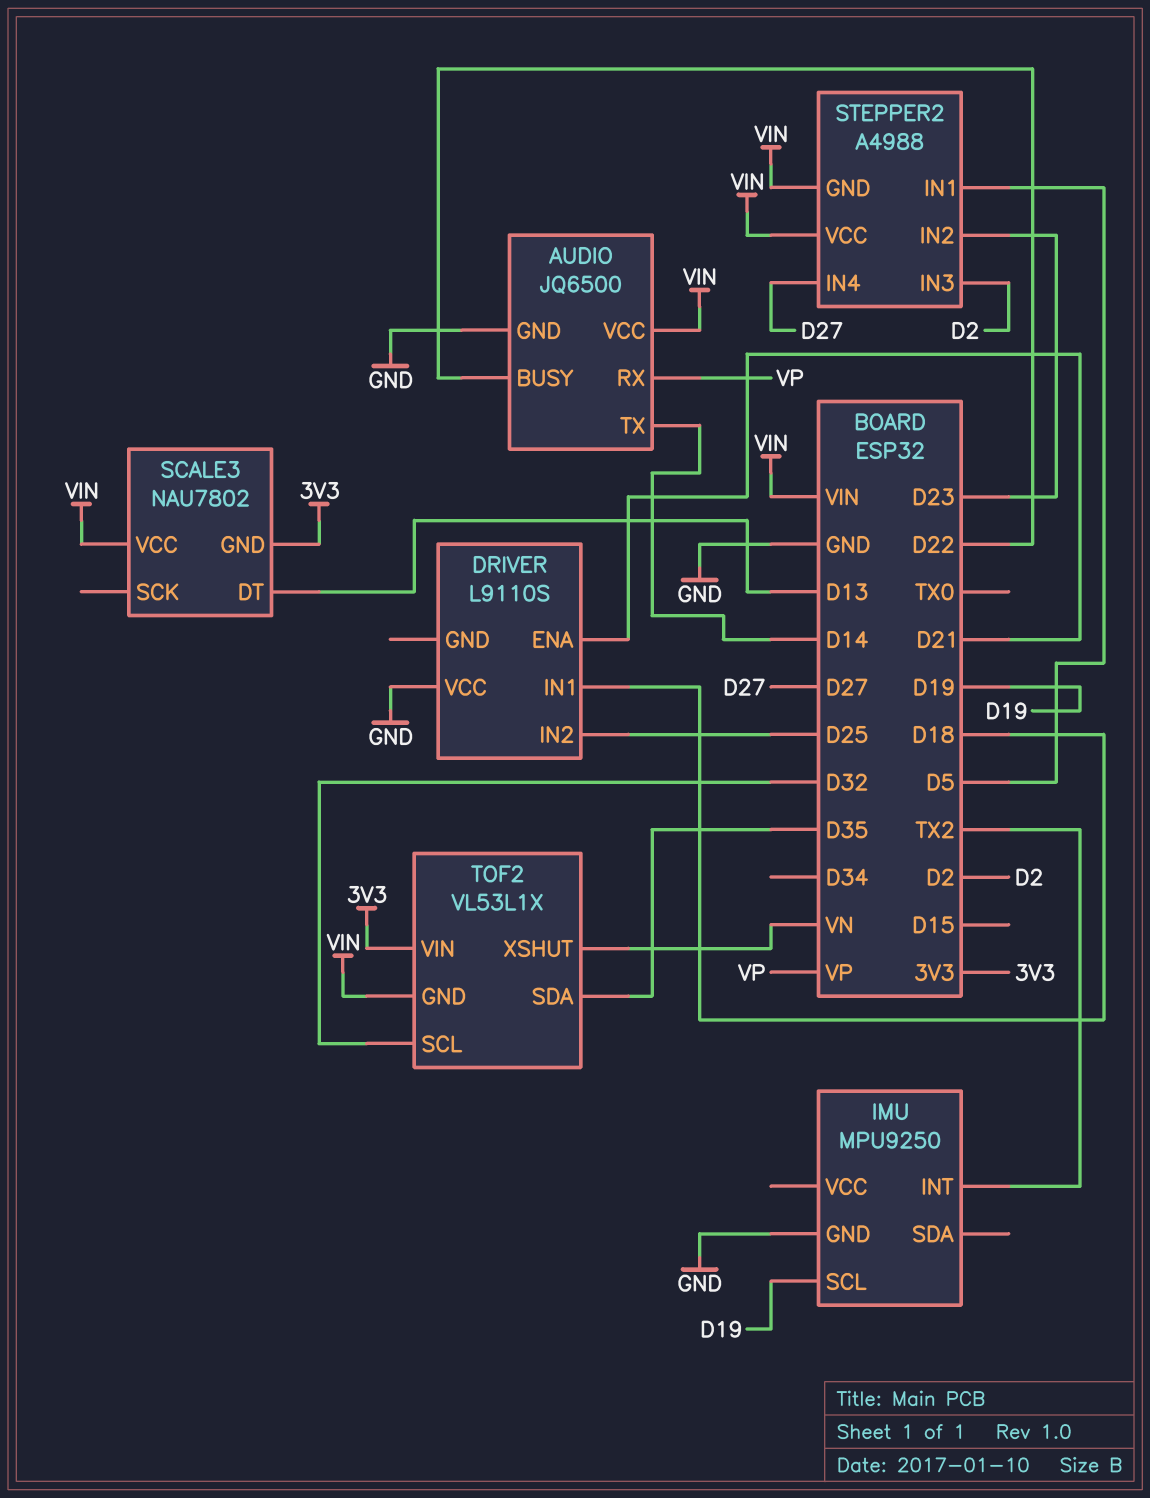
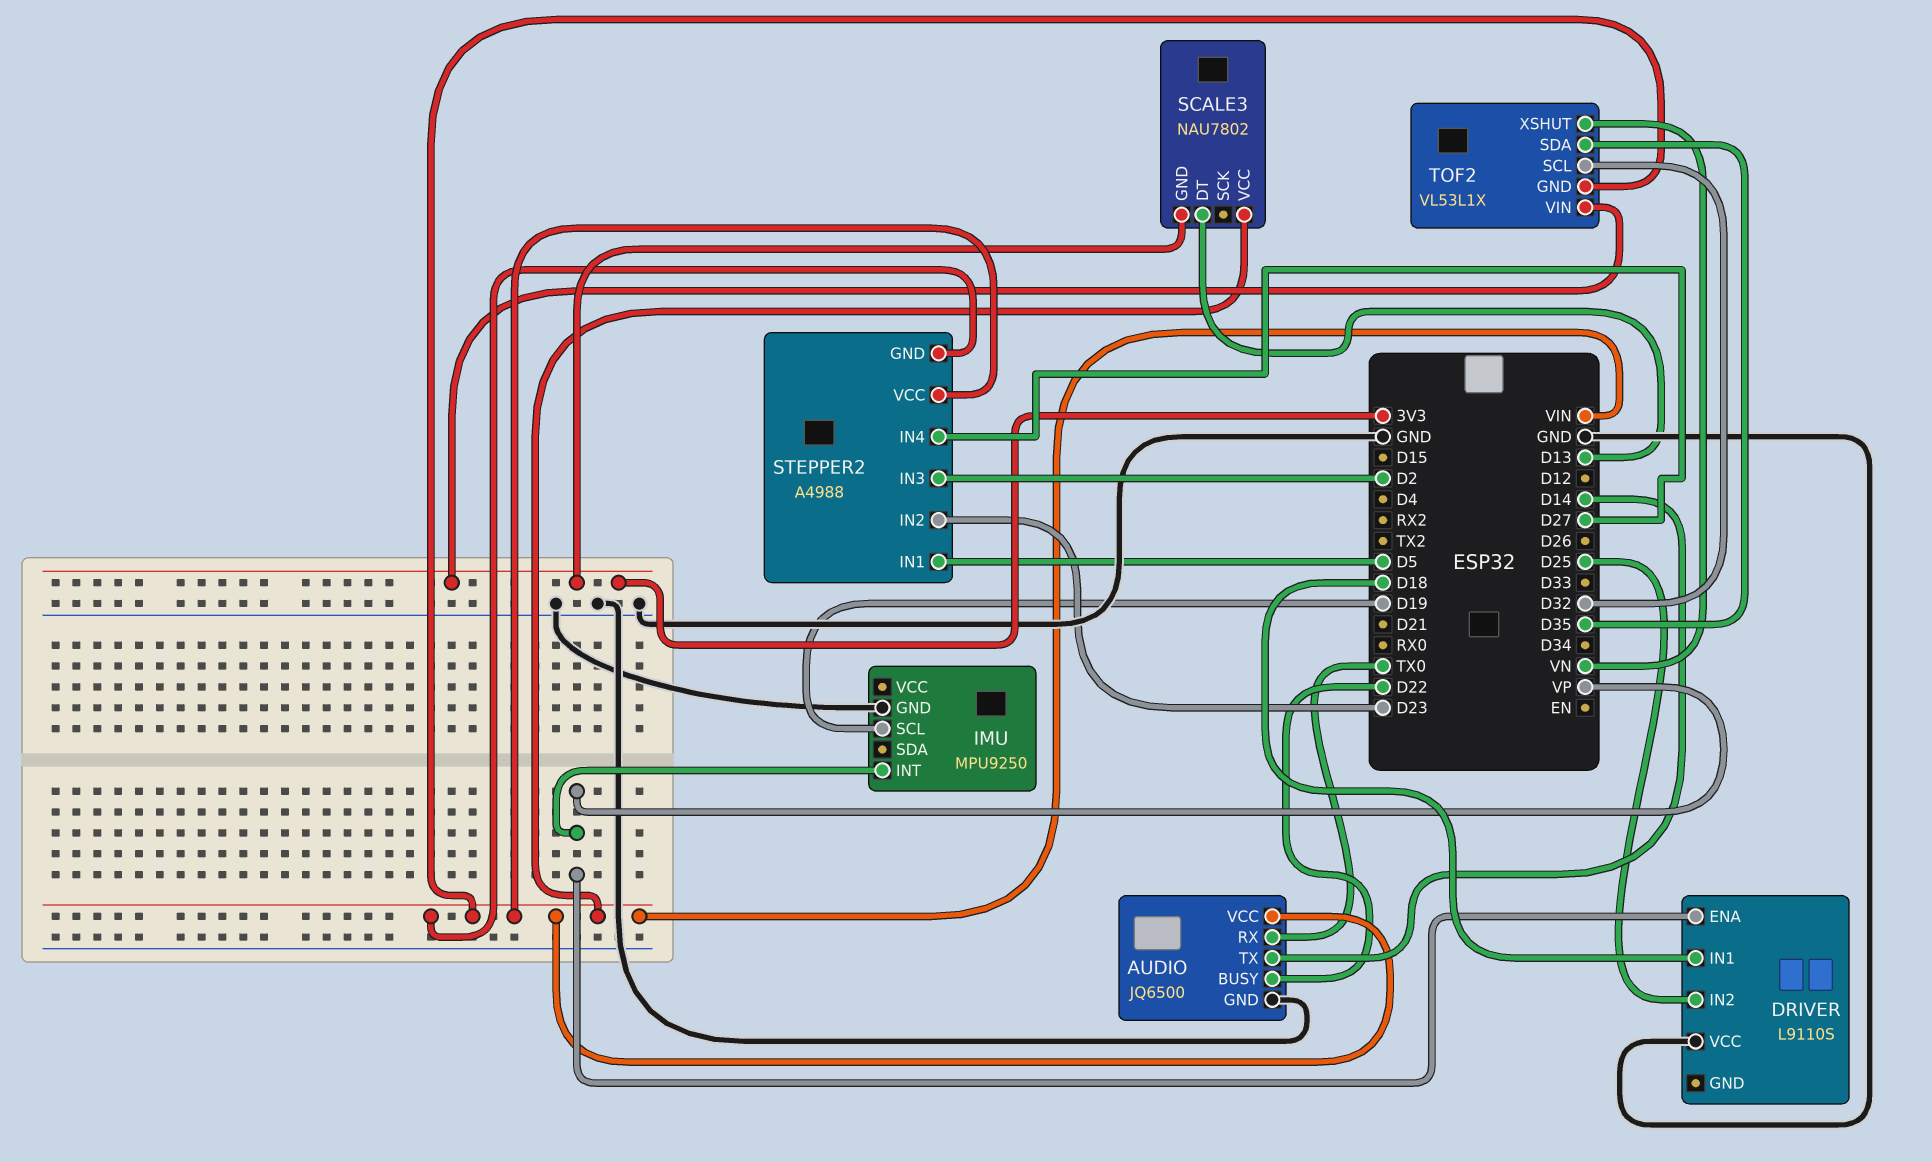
AUDIO pin RX: VP -> TX0
DRIVER pin ENA: D21 -> VP
IMU pin INT: TX2 -> VP

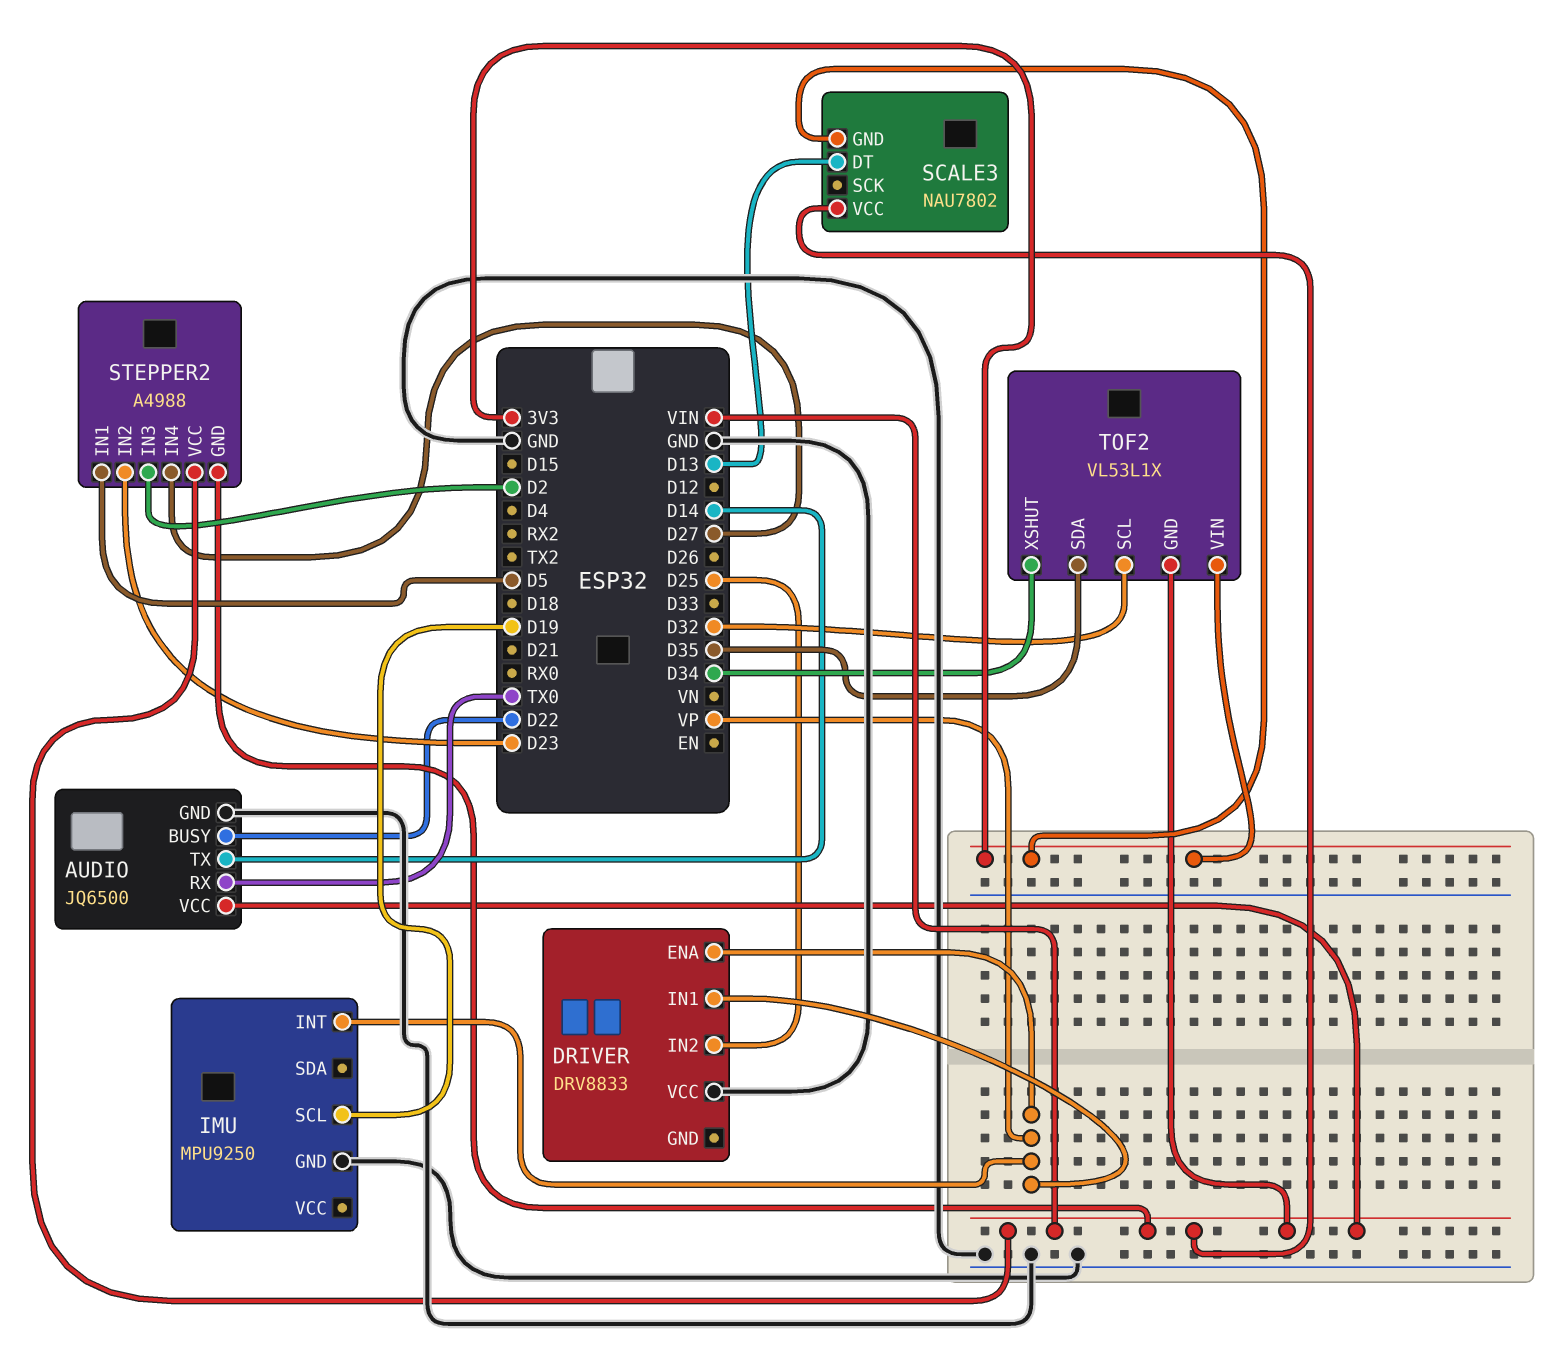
DRIVER: L9110S -> DRV8833
DRIVER pin IN1: D18 -> VP
TOF2 pin XSHUT: VN -> D34

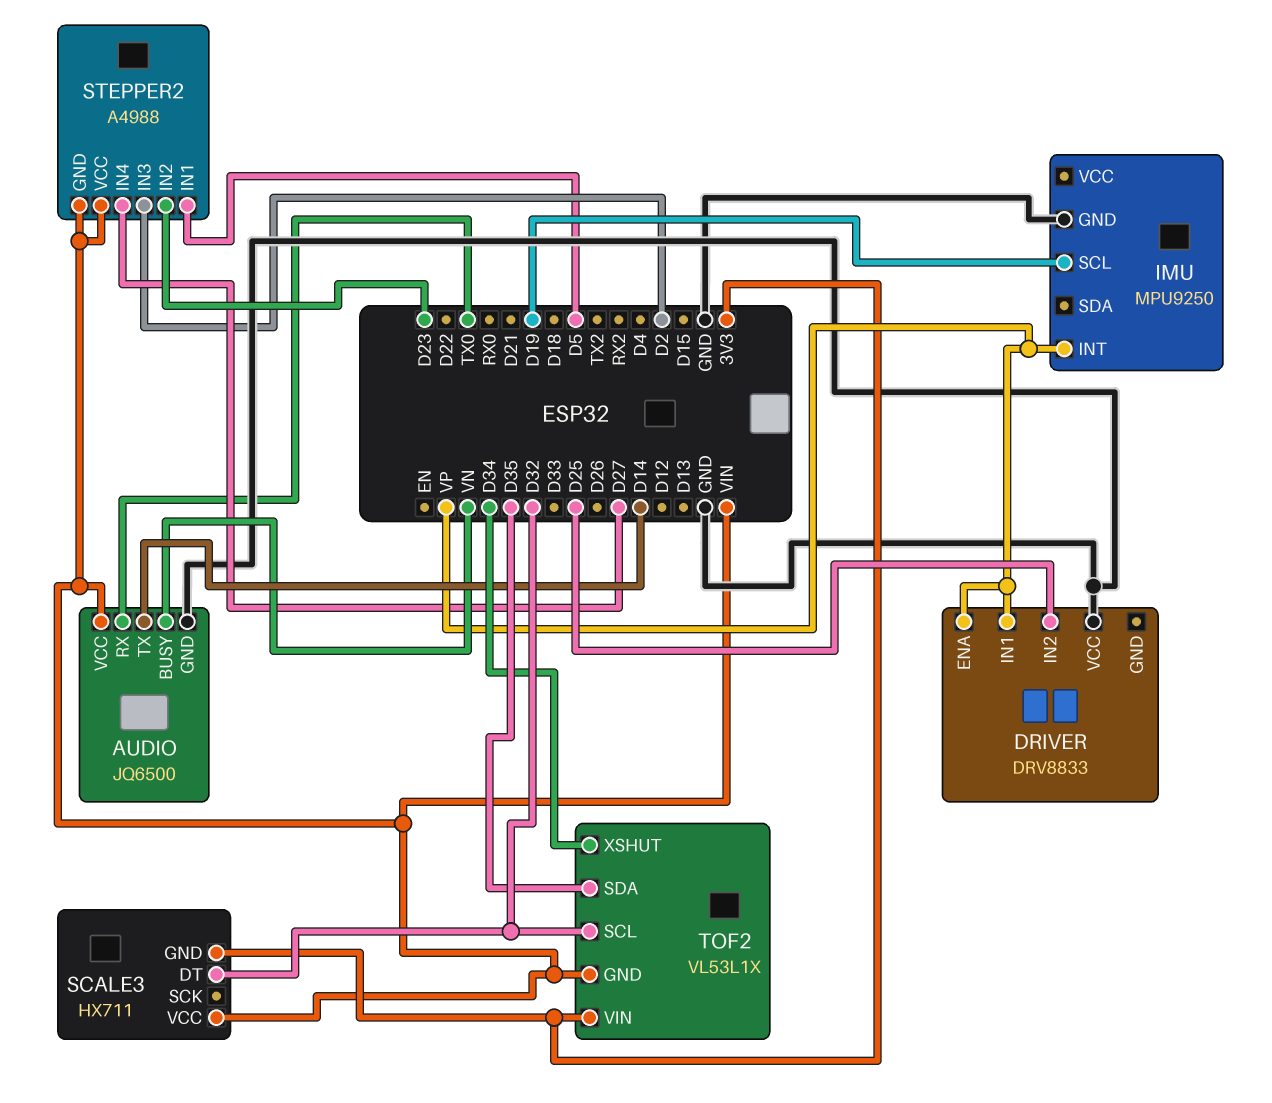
AUDIO pin BUSY: D22 -> VN
SCALE3: NAU7802 -> HX711
SCALE3 pin DT: D13 -> D32

